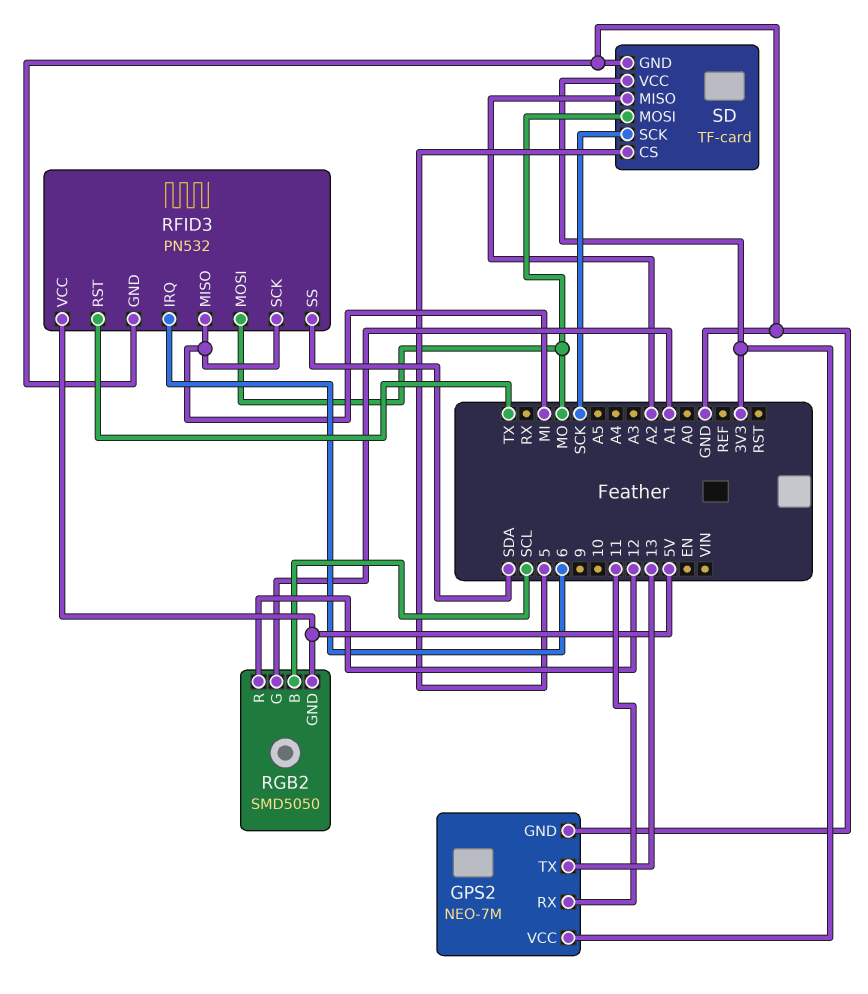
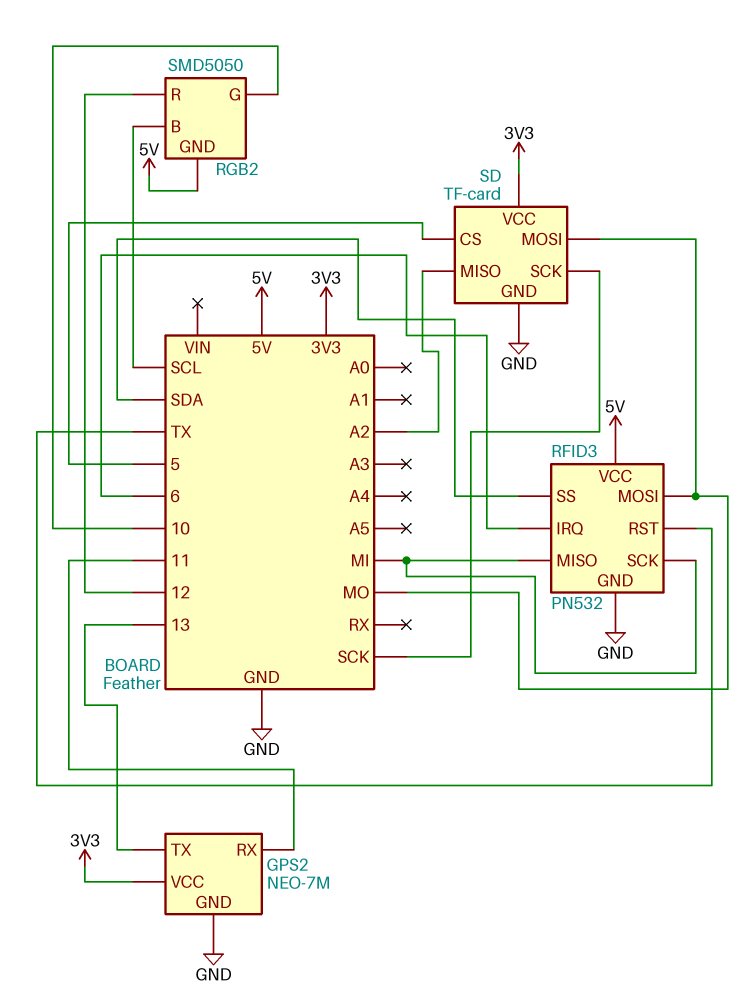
RGB2 pin G: A1 -> 10

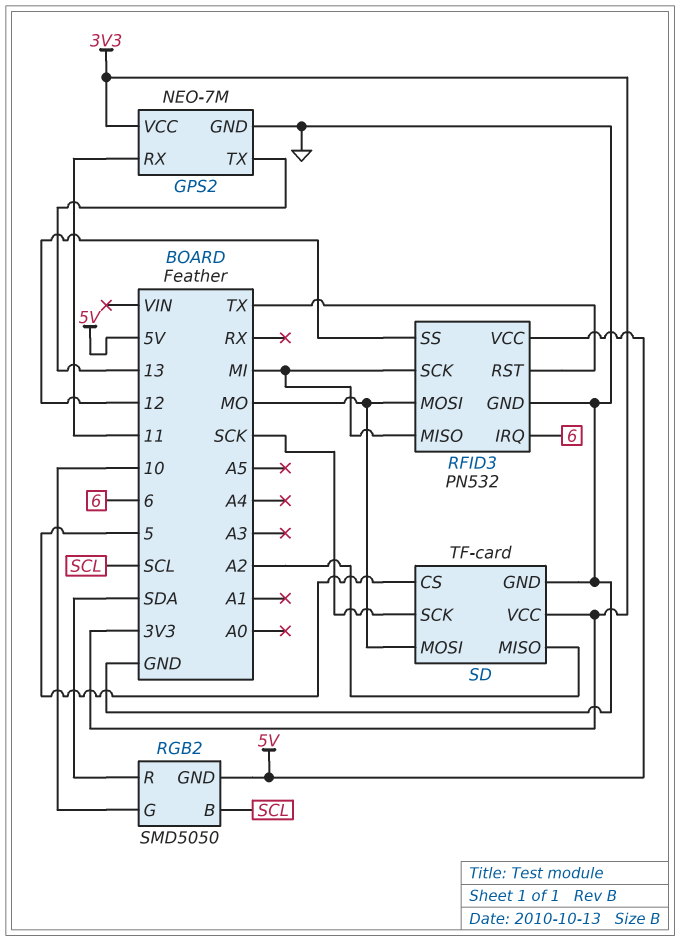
RFID3 pin SS: SDA -> 12
RGB2 pin R: 12 -> SDA

